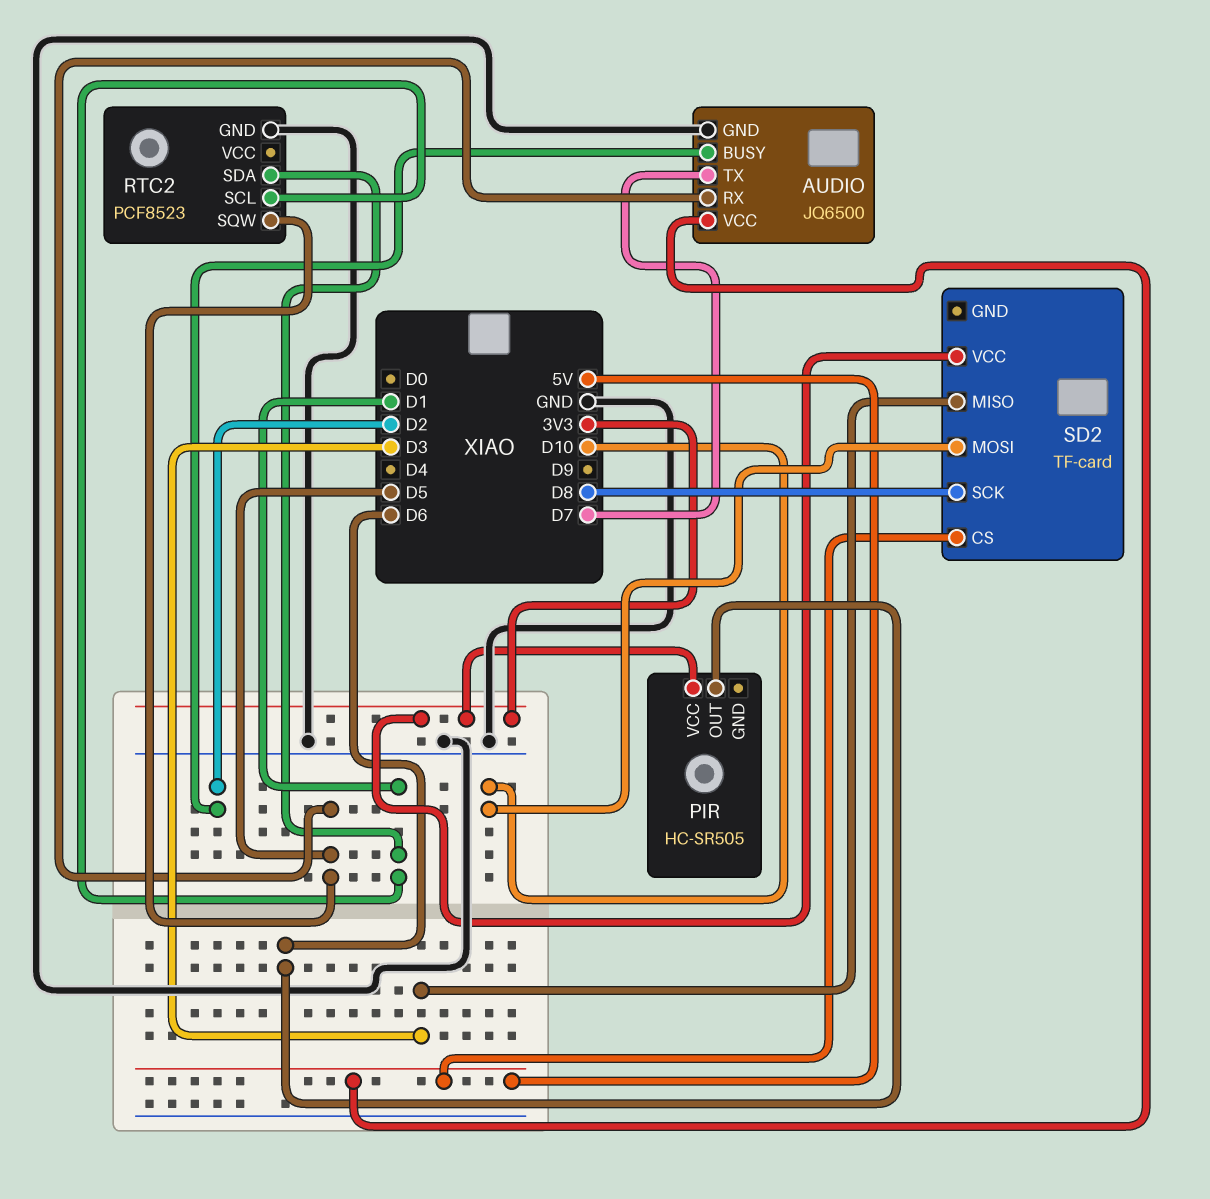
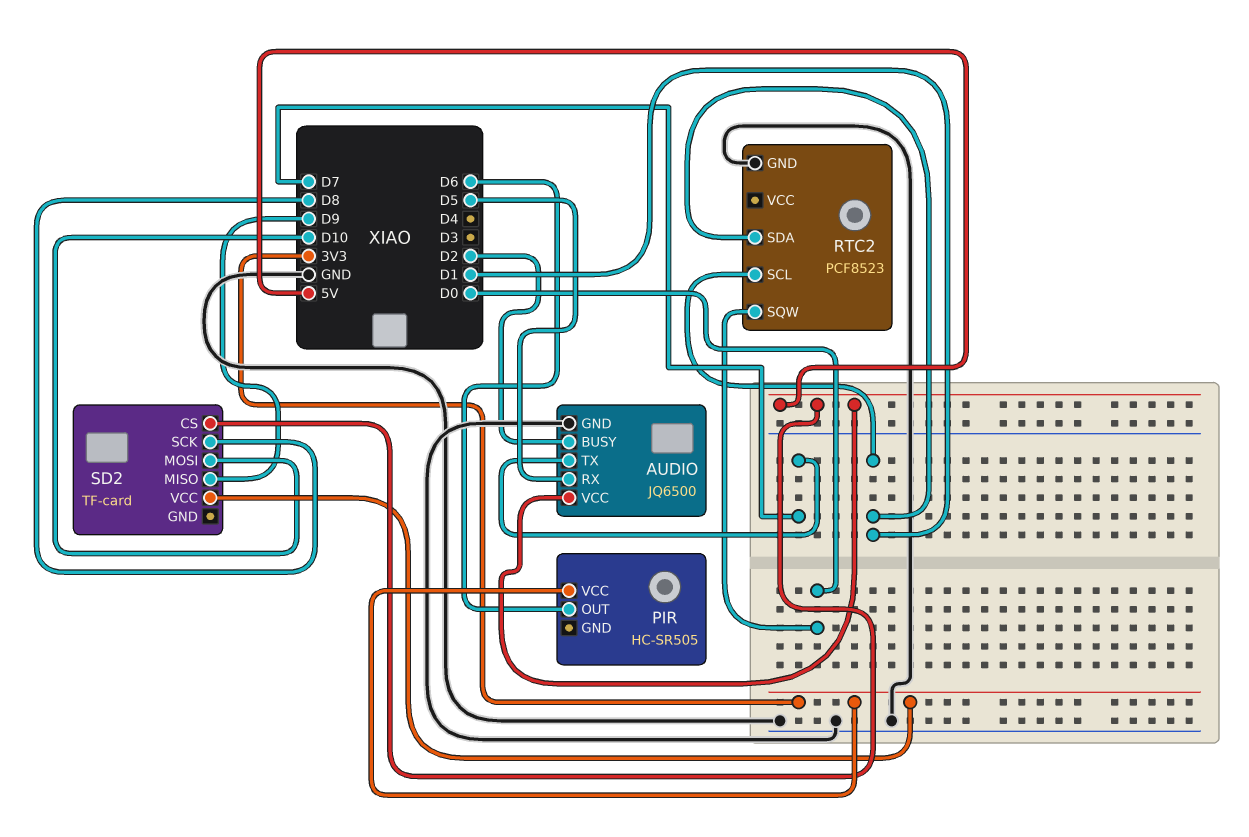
RTC2 pin SQW: D5 -> D0
SD2 pin MISO: D3 -> D9

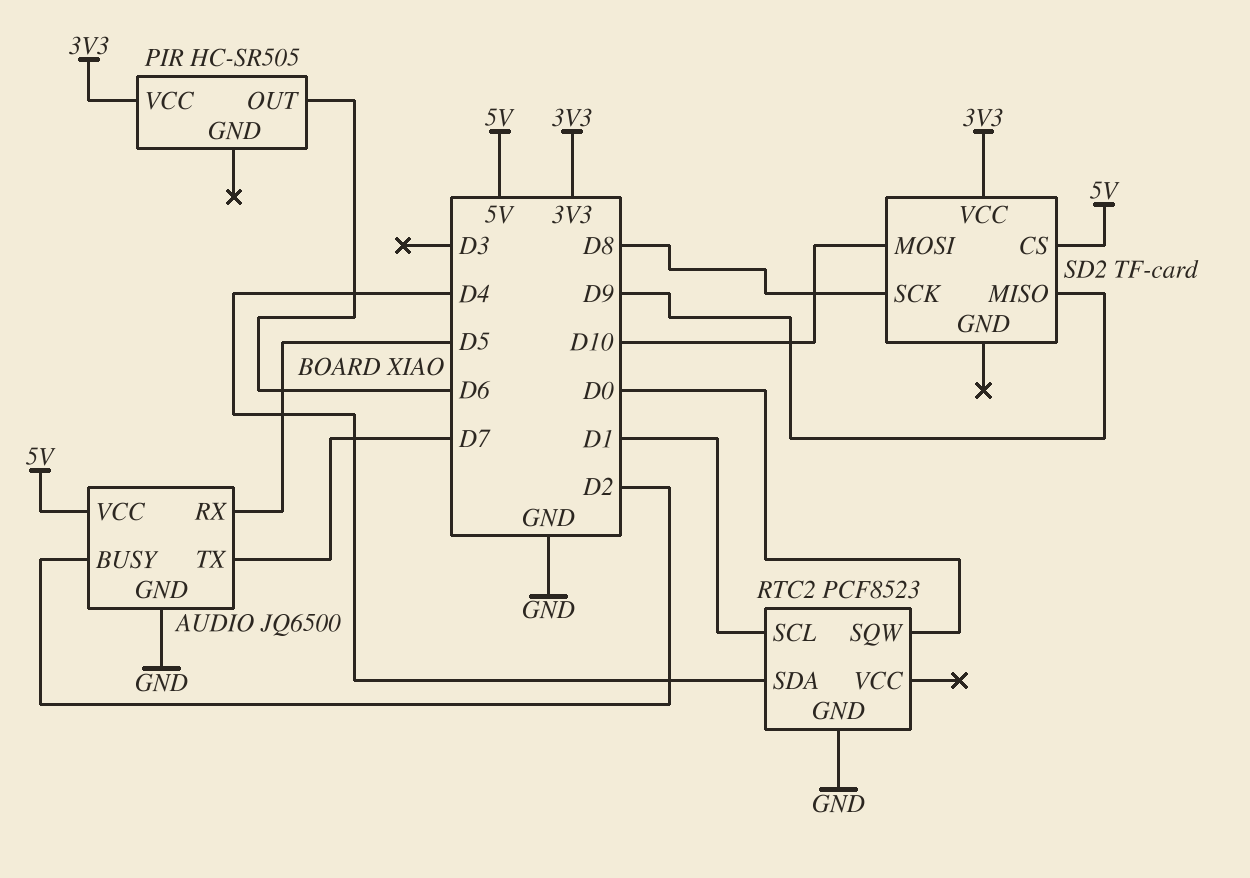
RTC2 pin SDA: D1 -> D4

